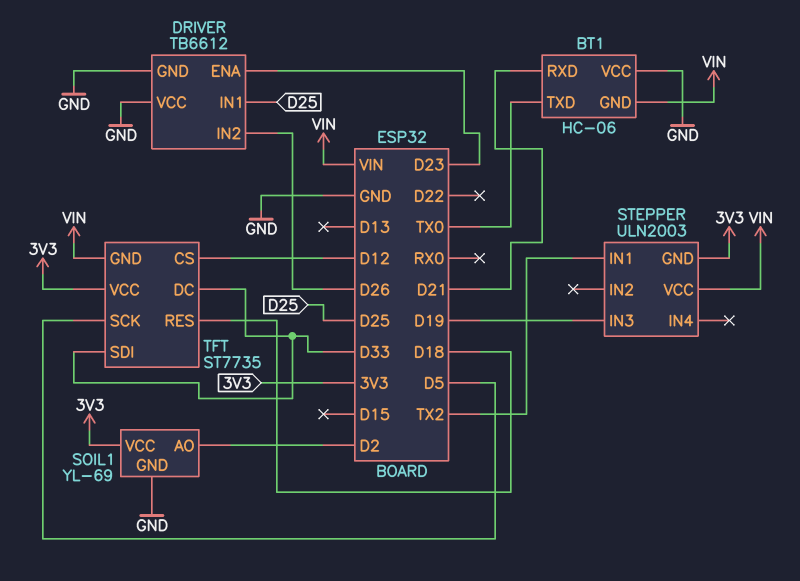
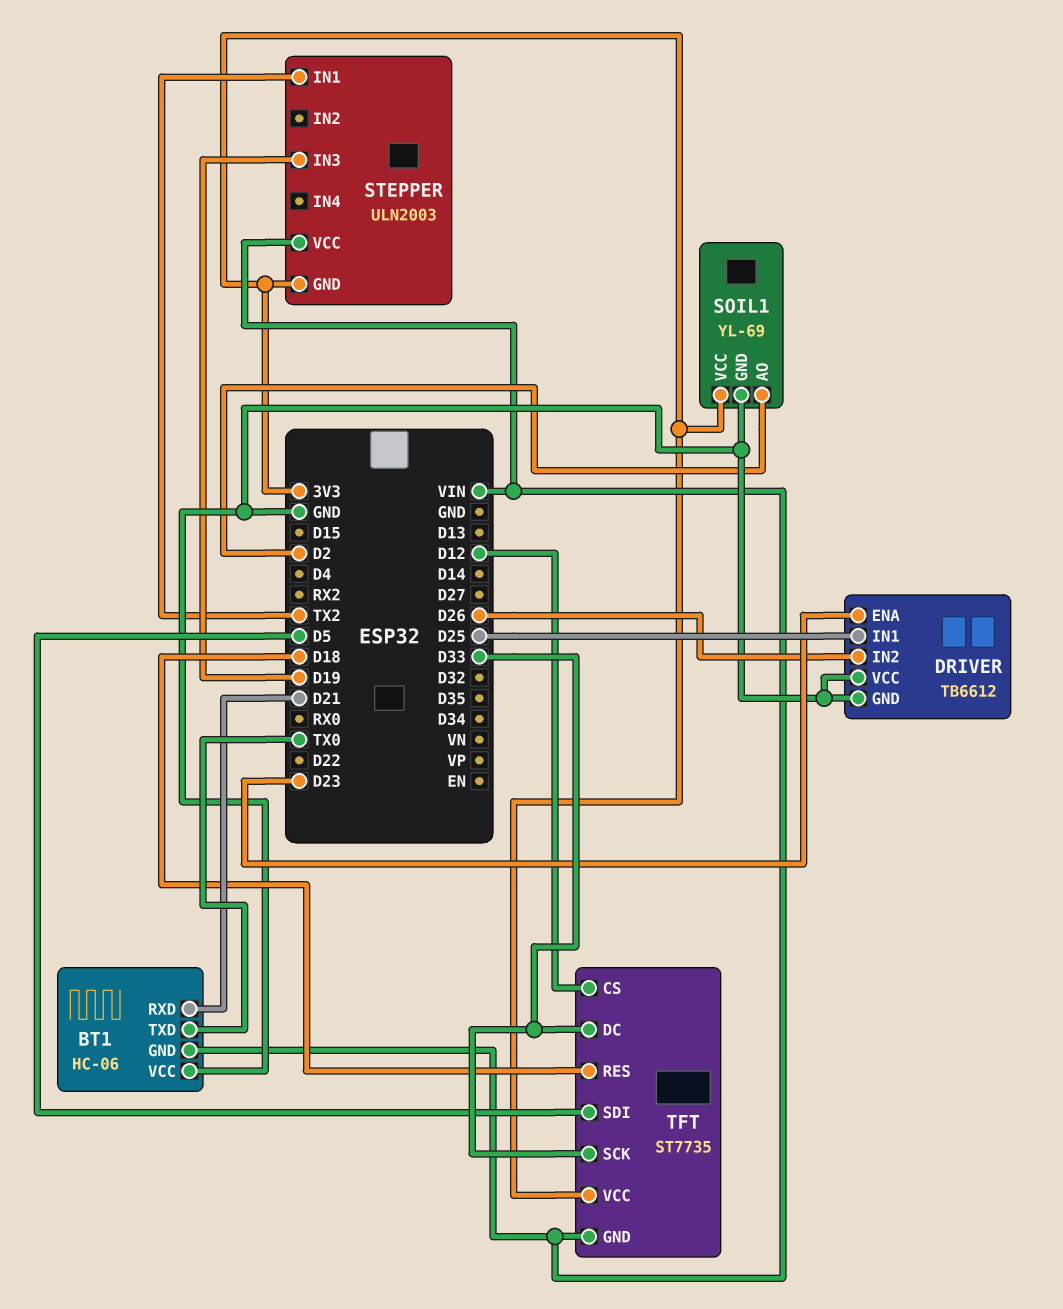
TFT pin SCK: D5 -> D33
TFT pin SDI: D33 -> D5

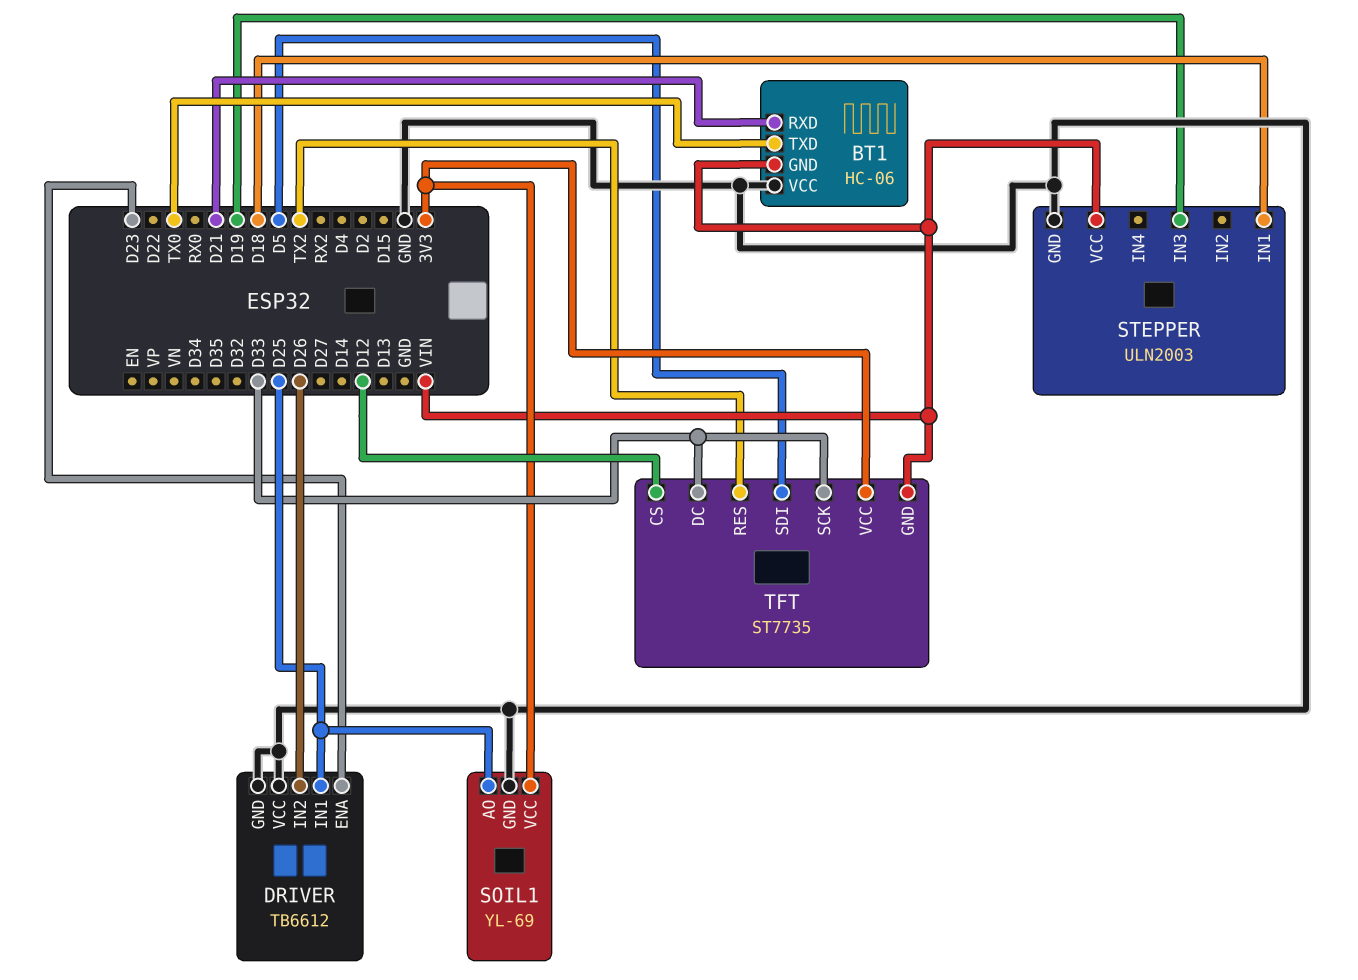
SOIL1 pin AO: D2 -> D25
STEPPER pin GND: 3V3 -> GND
STEPPER pin IN1: TX2 -> D18
TFT pin RES: D18 -> TX2

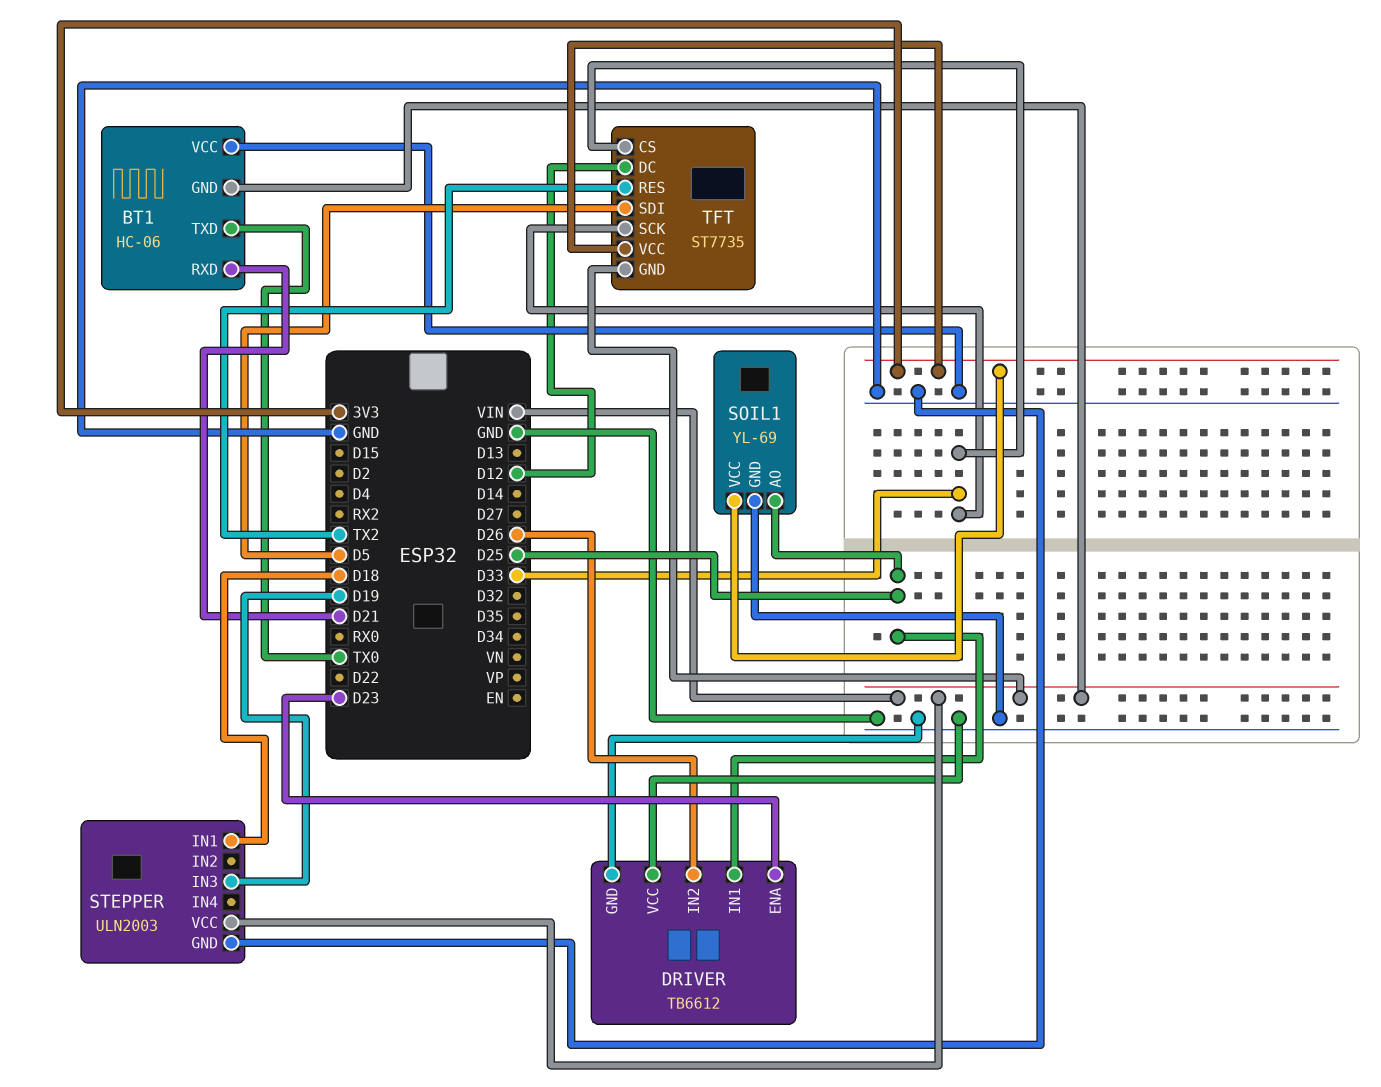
TFT pin CS: D12 -> D33
TFT pin DC: D33 -> D12

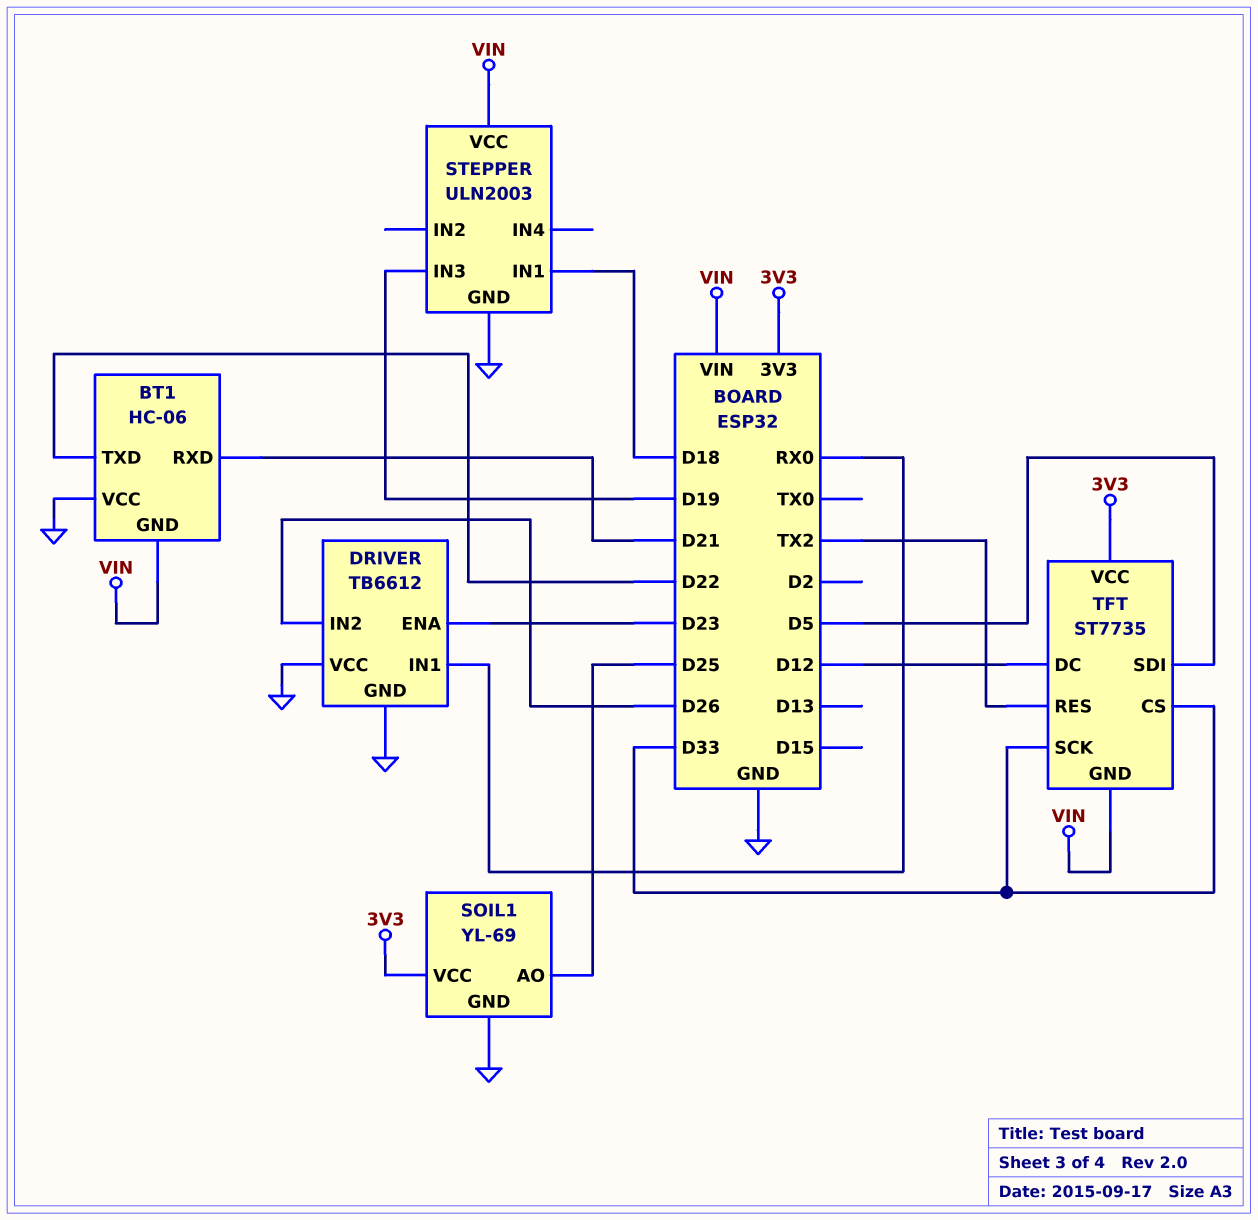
BT1 pin TXD: TX0 -> D22
DRIVER pin IN1: D25 -> RX0

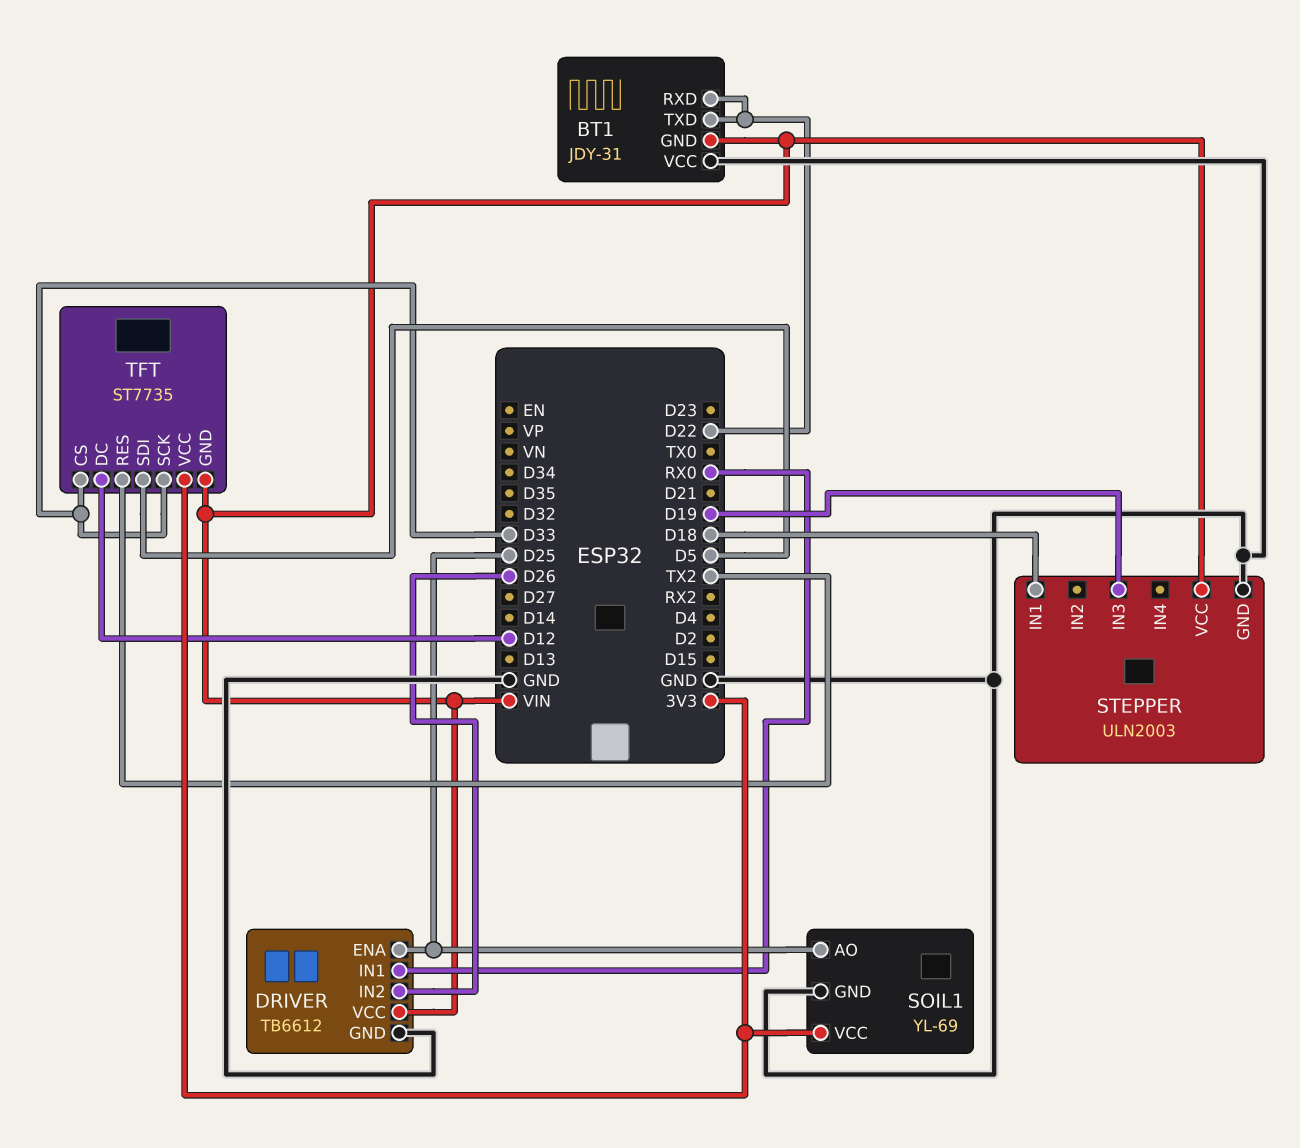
BT1: HC-06 -> JDY-31
BT1 pin RXD: D21 -> D22
DRIVER pin ENA: D23 -> D25
DRIVER pin VCC: GND -> VIN

